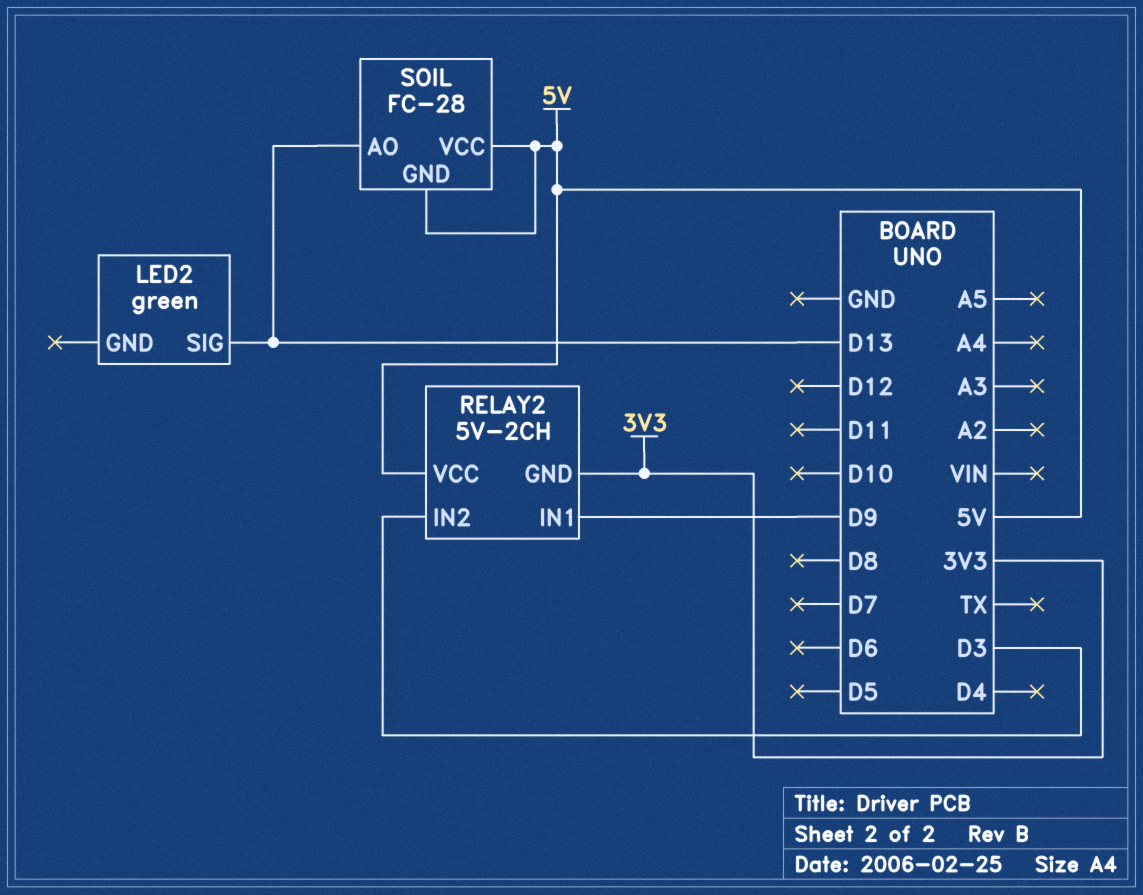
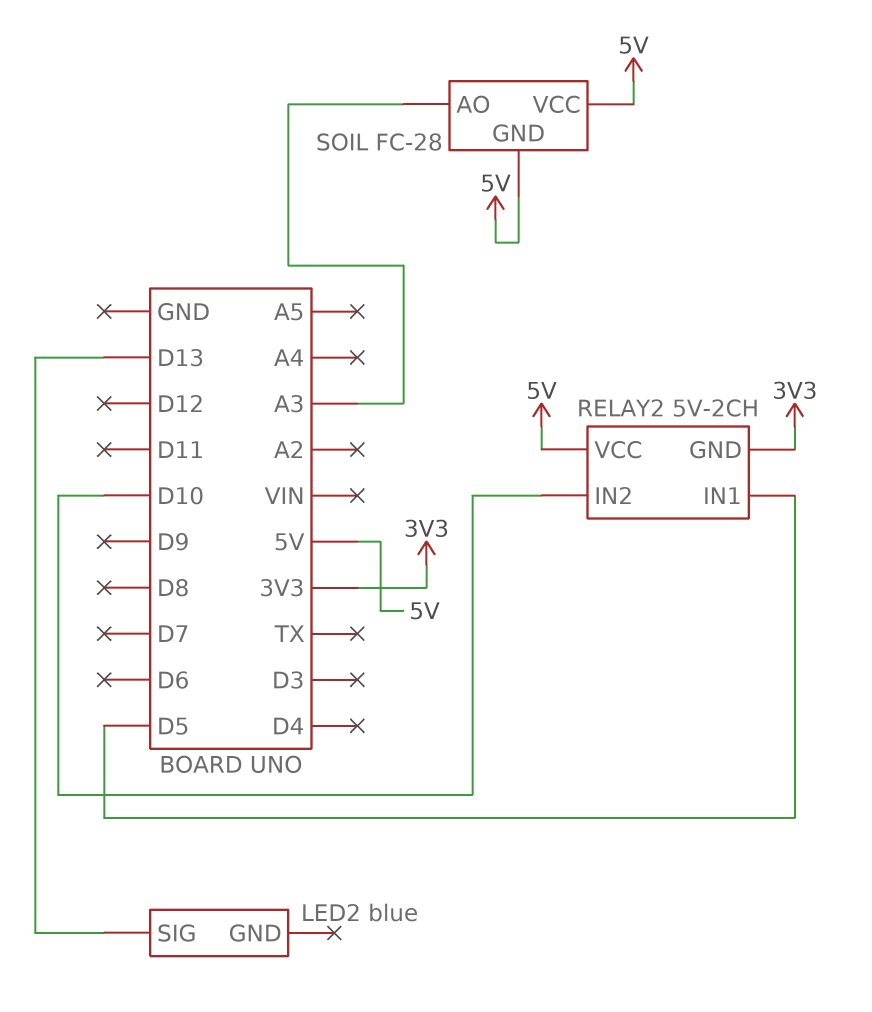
LED2: green -> blue
RELAY2 pin IN1: D9 -> D5
RELAY2 pin IN2: D3 -> D10
SOIL pin AO: D13 -> A3

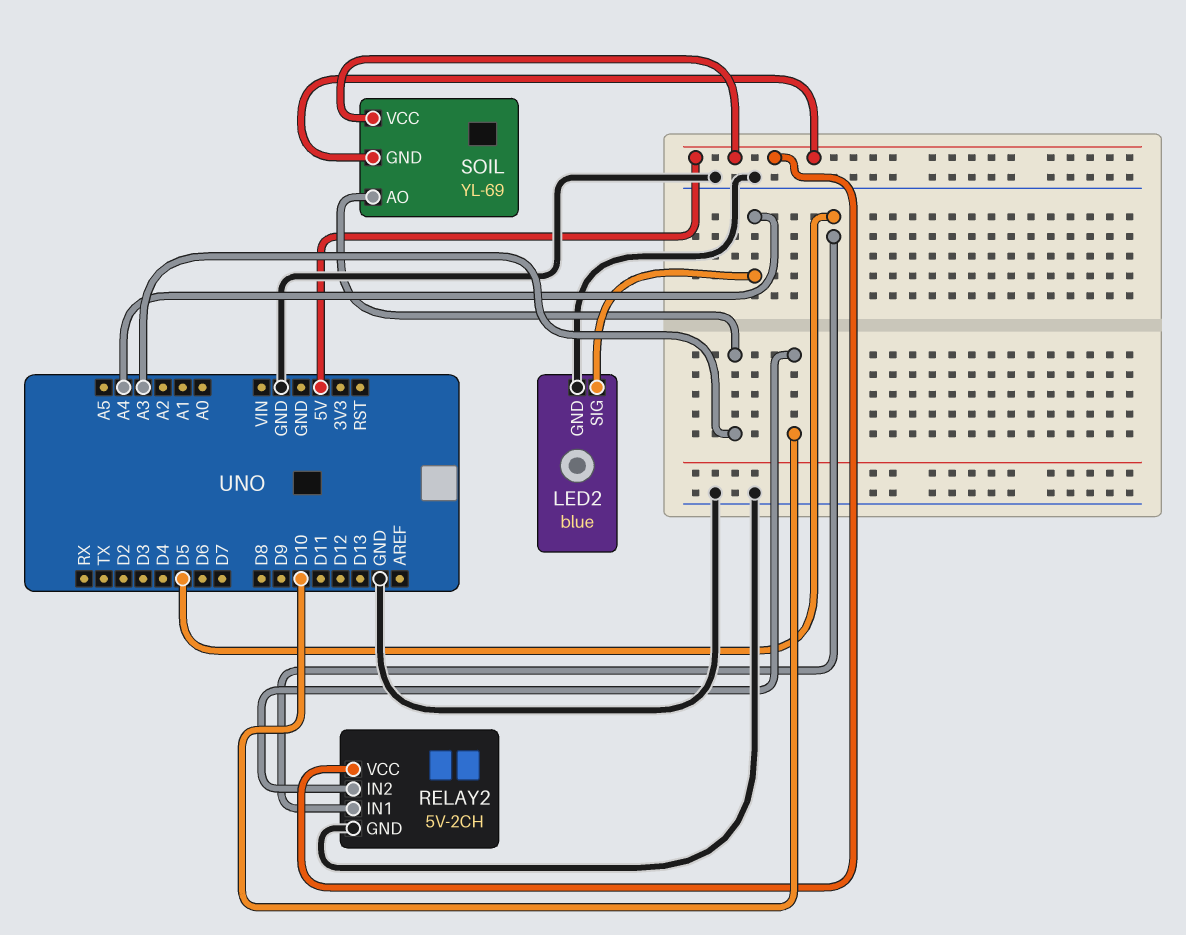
LED2 pin GND: none -> GND
LED2 pin SIG: D13 -> A4
RELAY2 pin GND: 3V3 -> GND
SOIL: FC-28 -> YL-69

